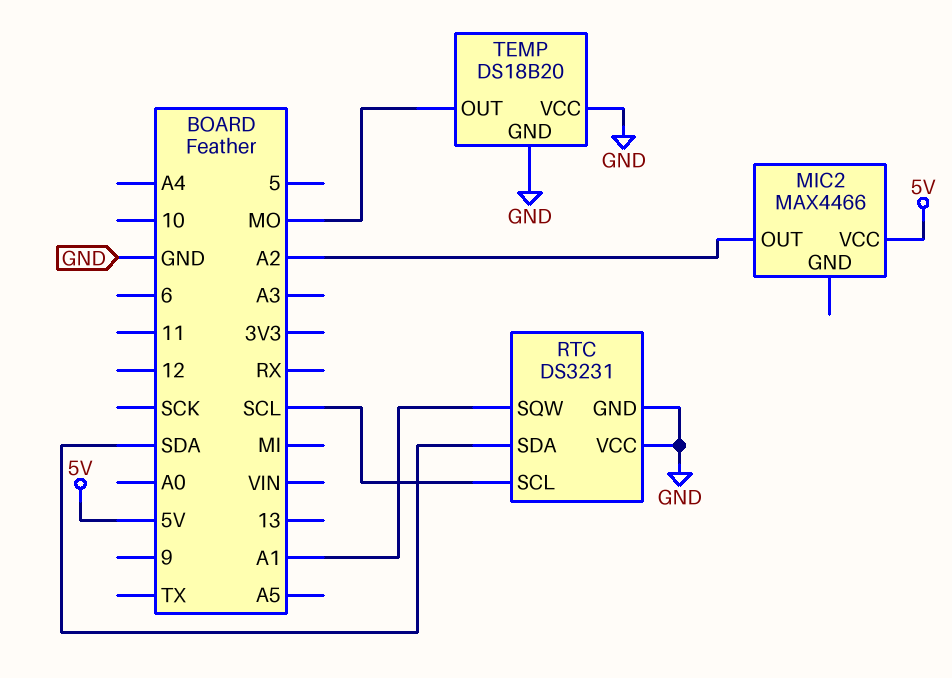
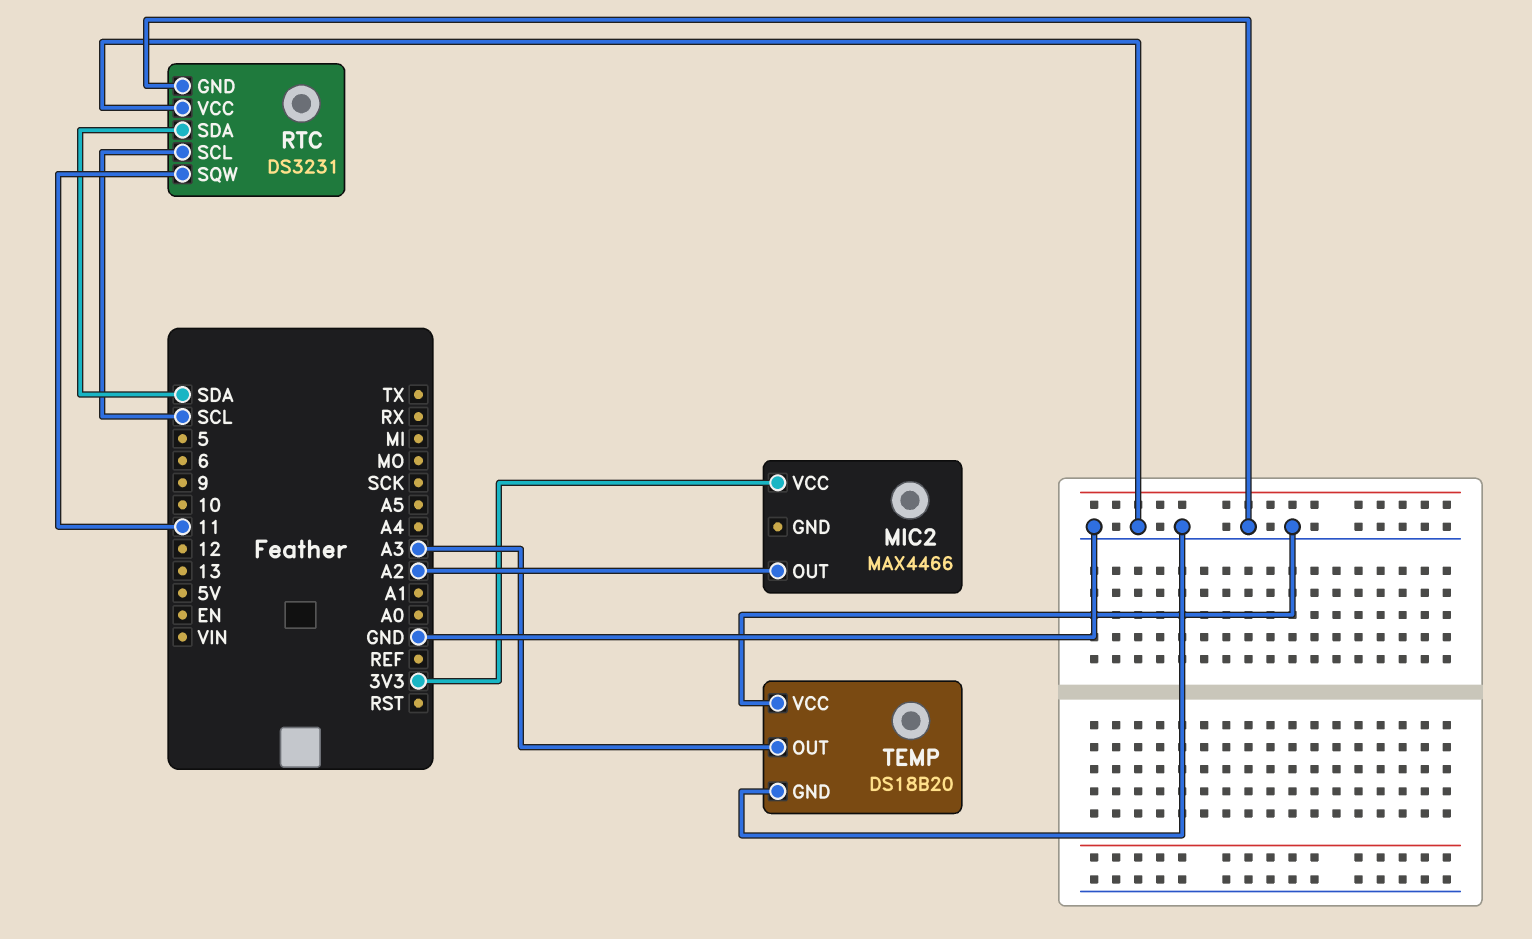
MIC2 pin VCC: 5V -> 3V3
RTC pin SQW: A1 -> 11
TEMP pin OUT: MO -> A3

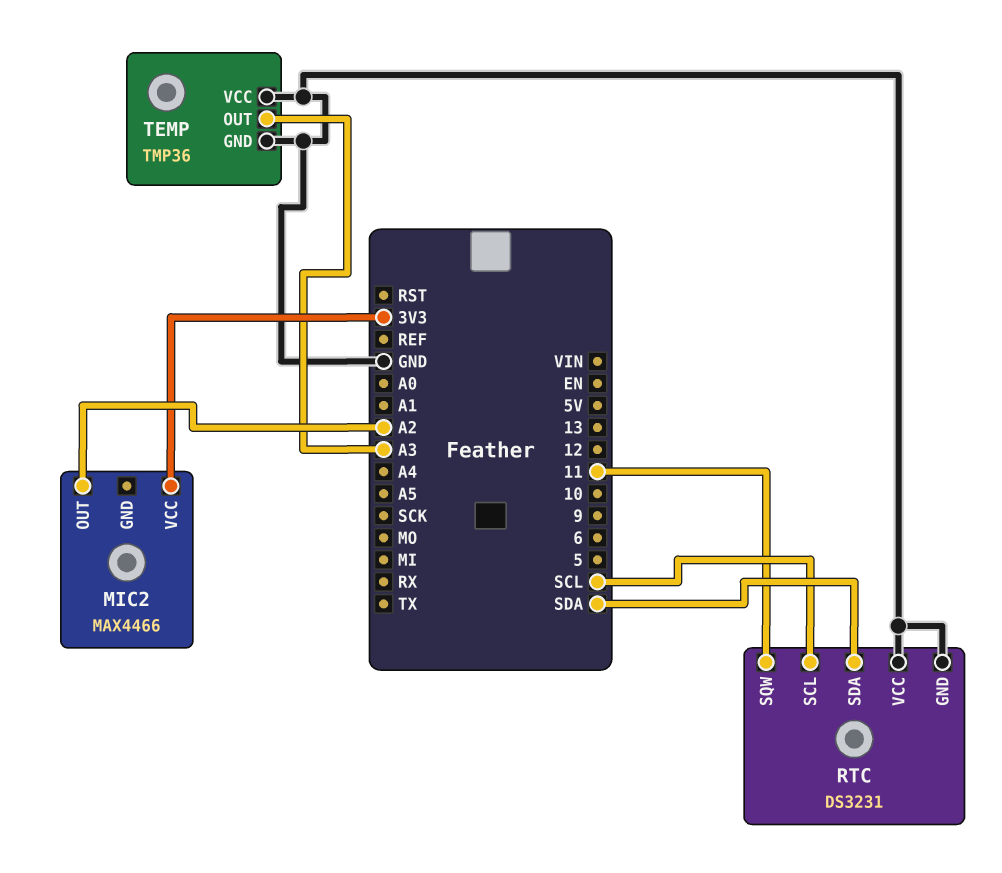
TEMP: DS18B20 -> TMP36

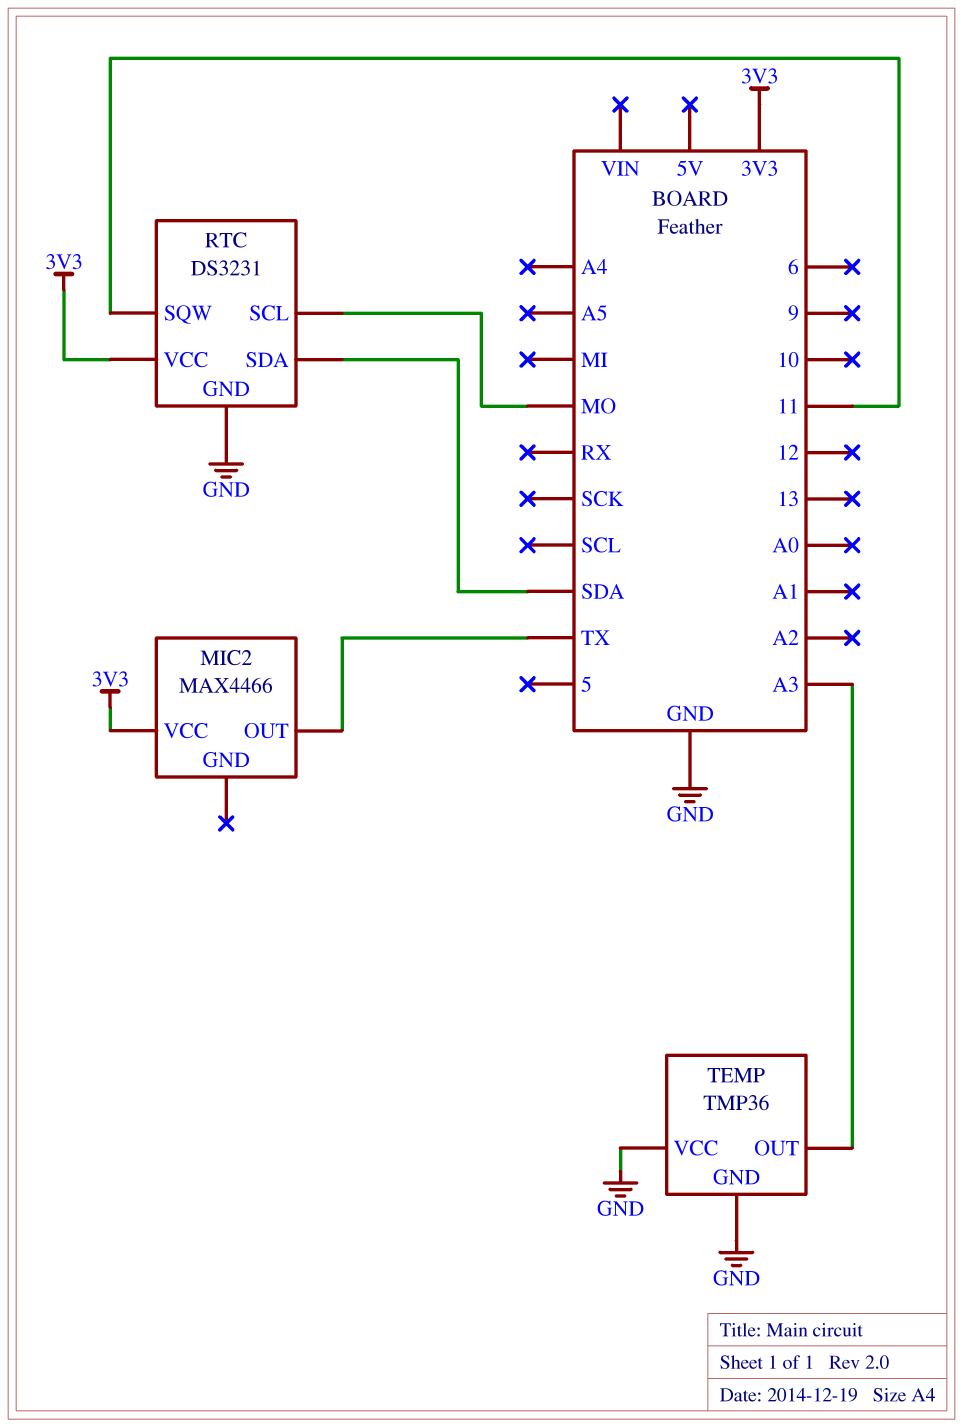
MIC2 pin OUT: A2 -> TX
RTC pin SCL: SCL -> MO
RTC pin VCC: GND -> 3V3

